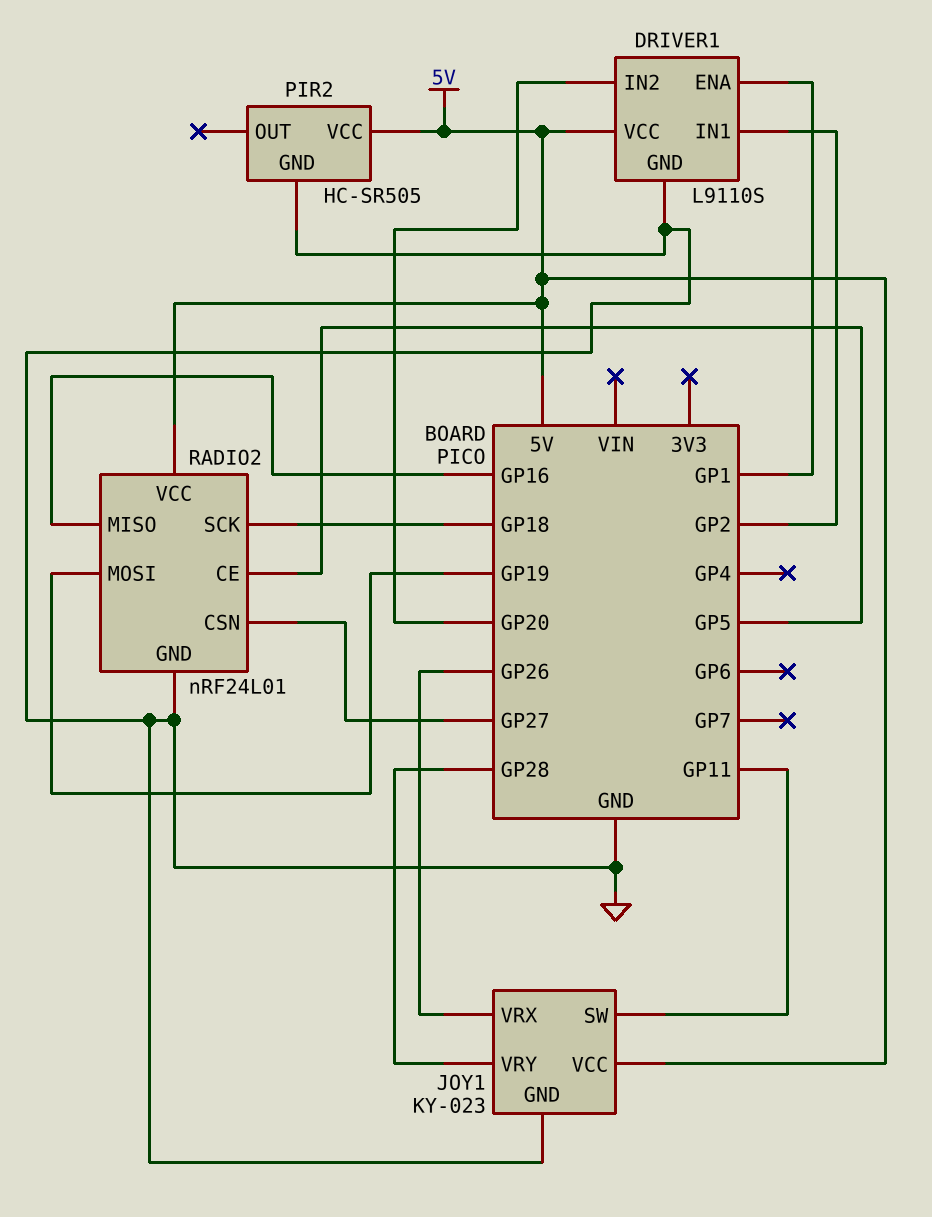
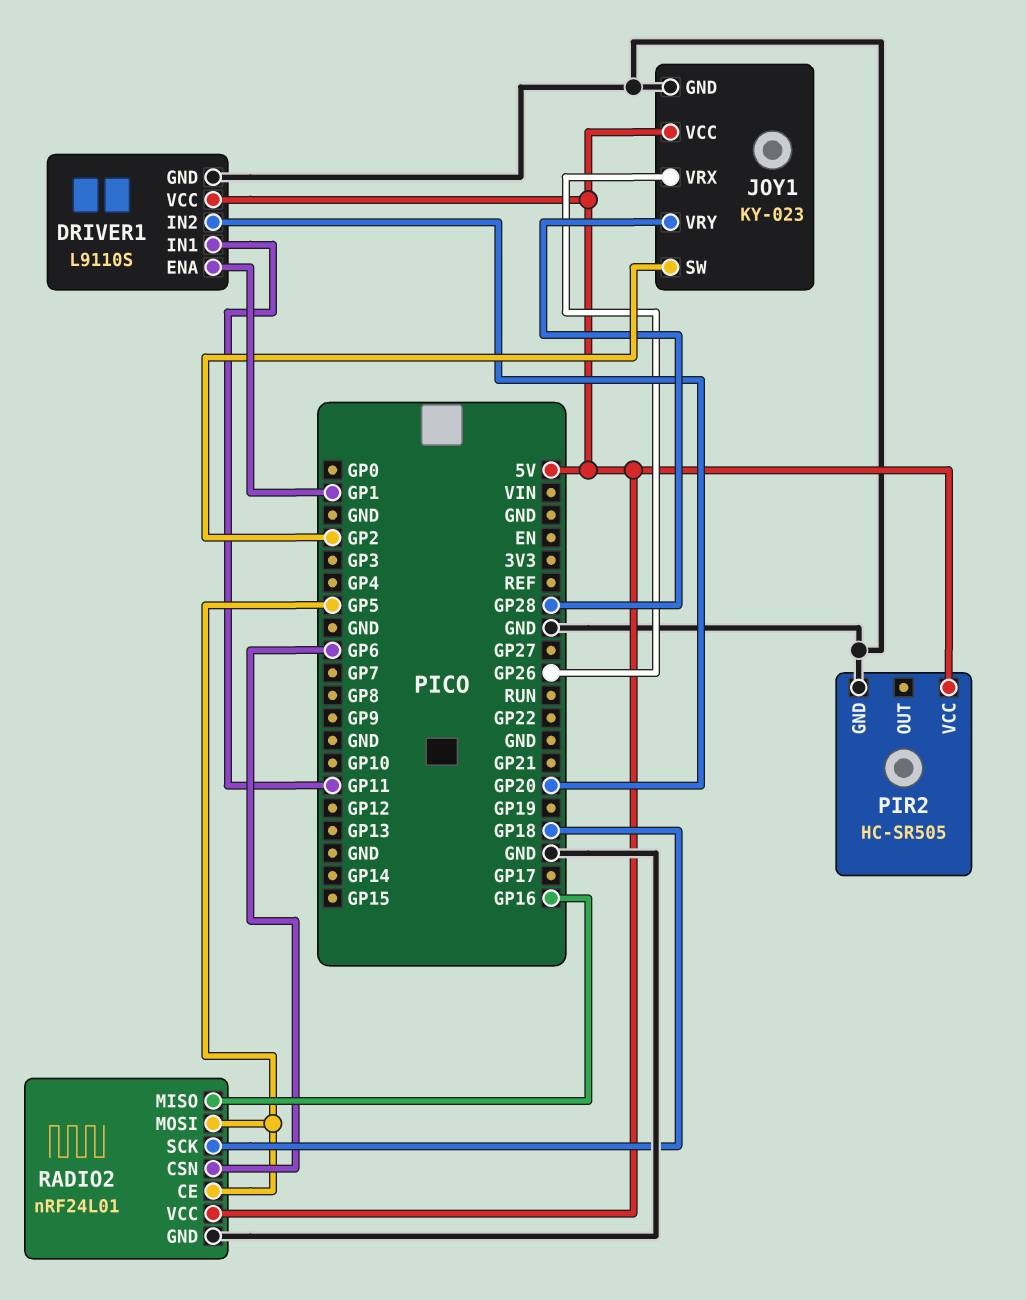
DRIVER1 pin IN1: GP2 -> GP11
JOY1 pin SW: GP11 -> GP2
RADIO2 pin CSN: GP27 -> GP6
RADIO2 pin MOSI: GP19 -> GP5

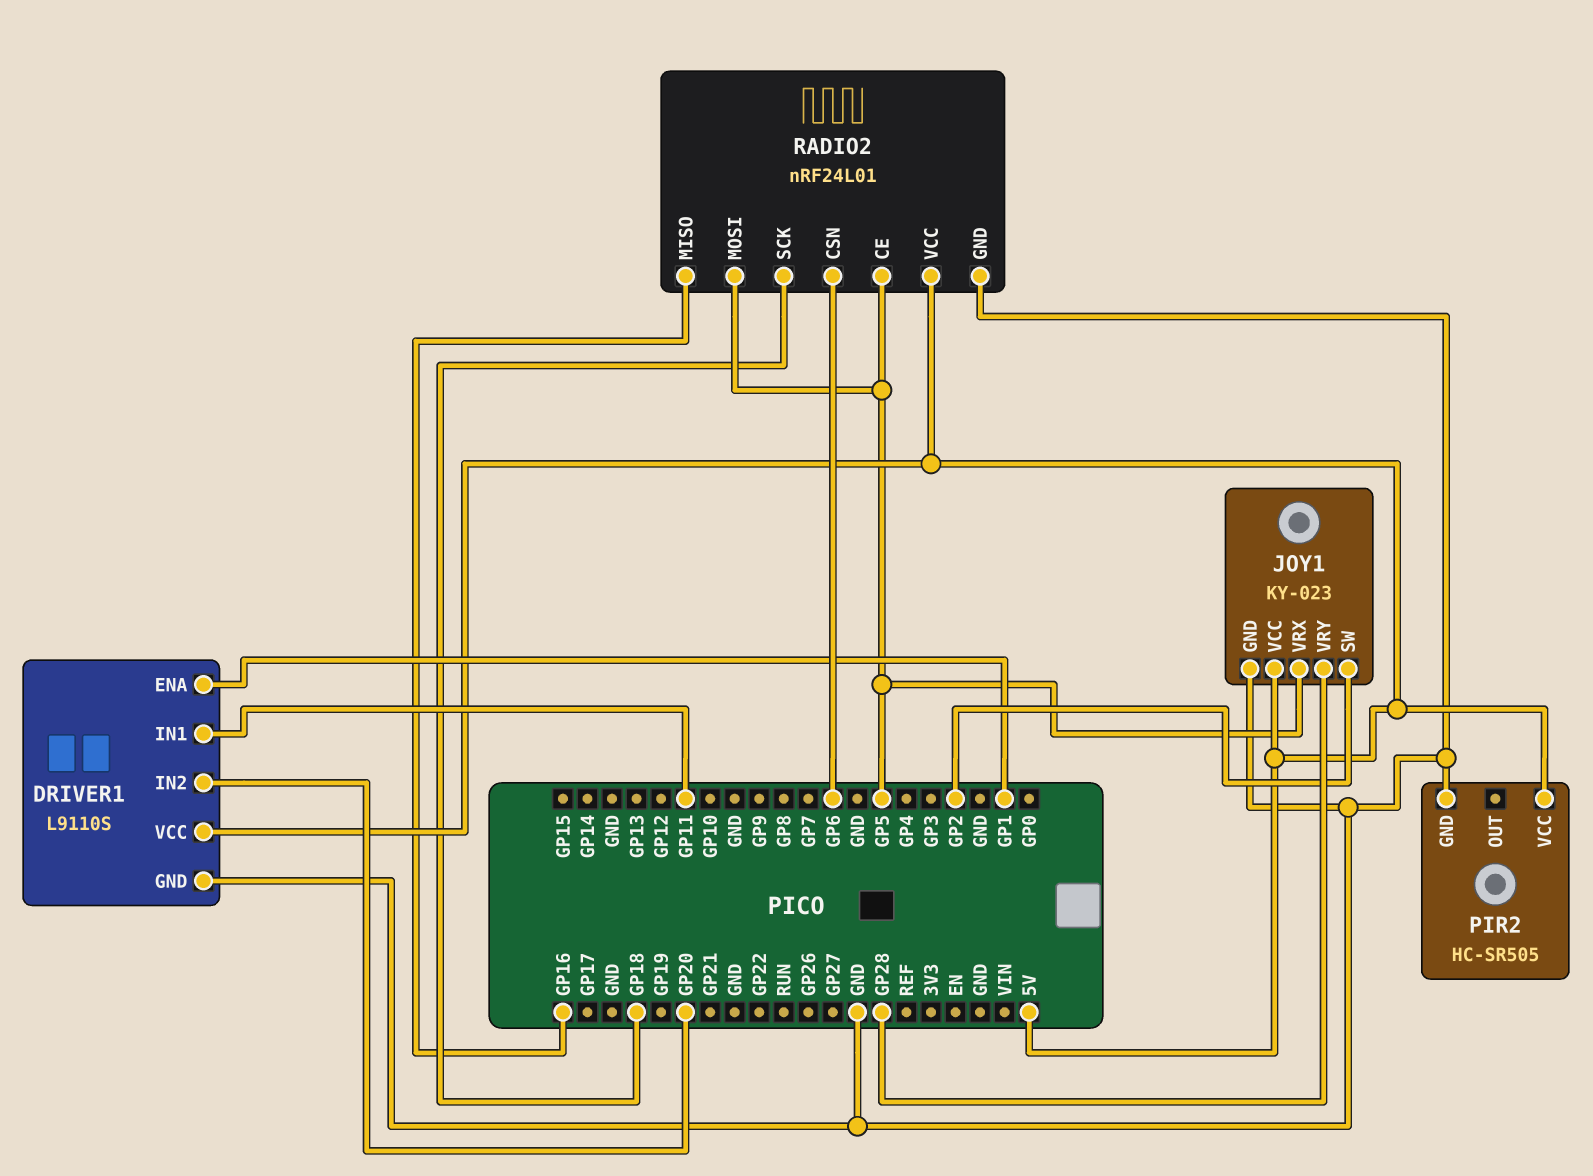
JOY1 pin VRX: GP26 -> GP5

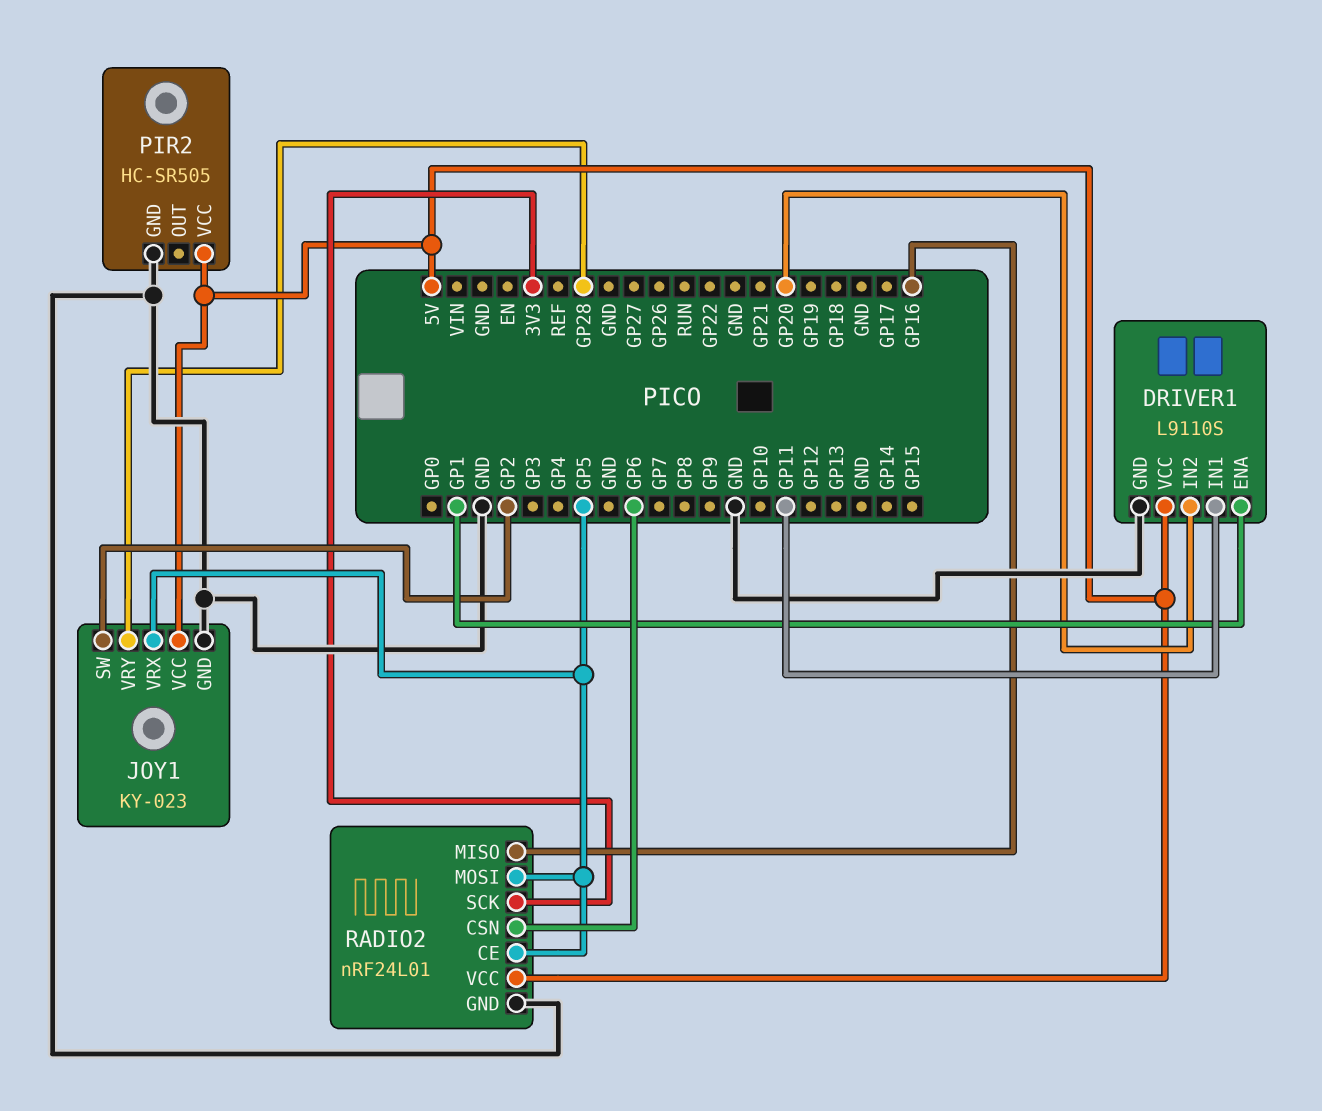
RADIO2 pin SCK: GP18 -> 3V3

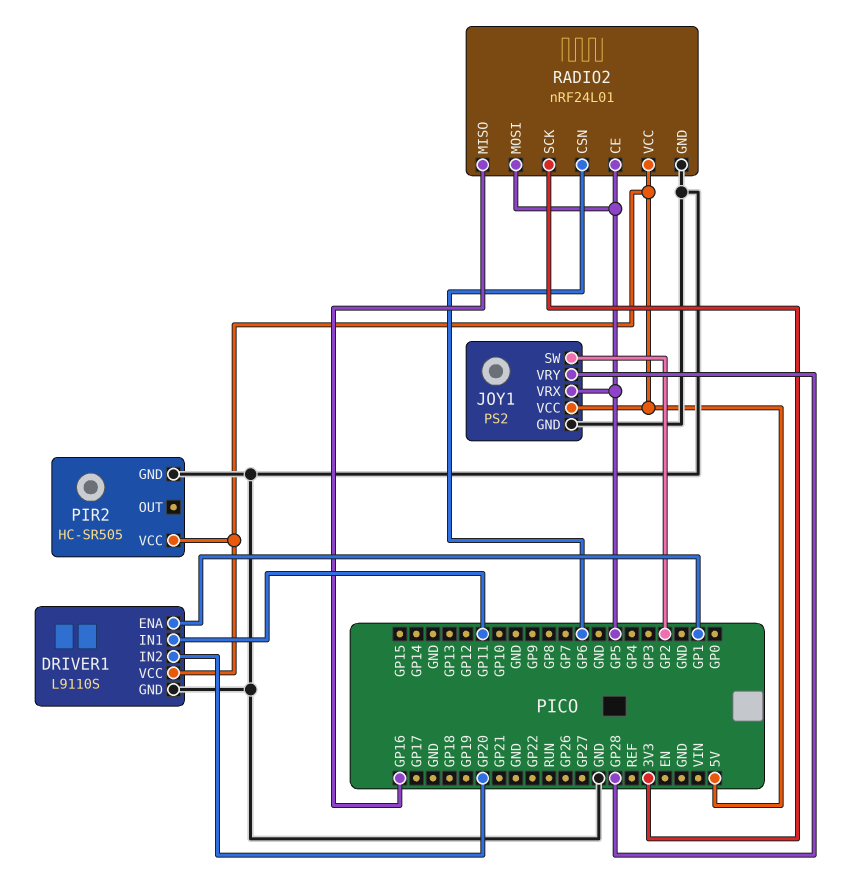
JOY1: KY-023 -> PS2

